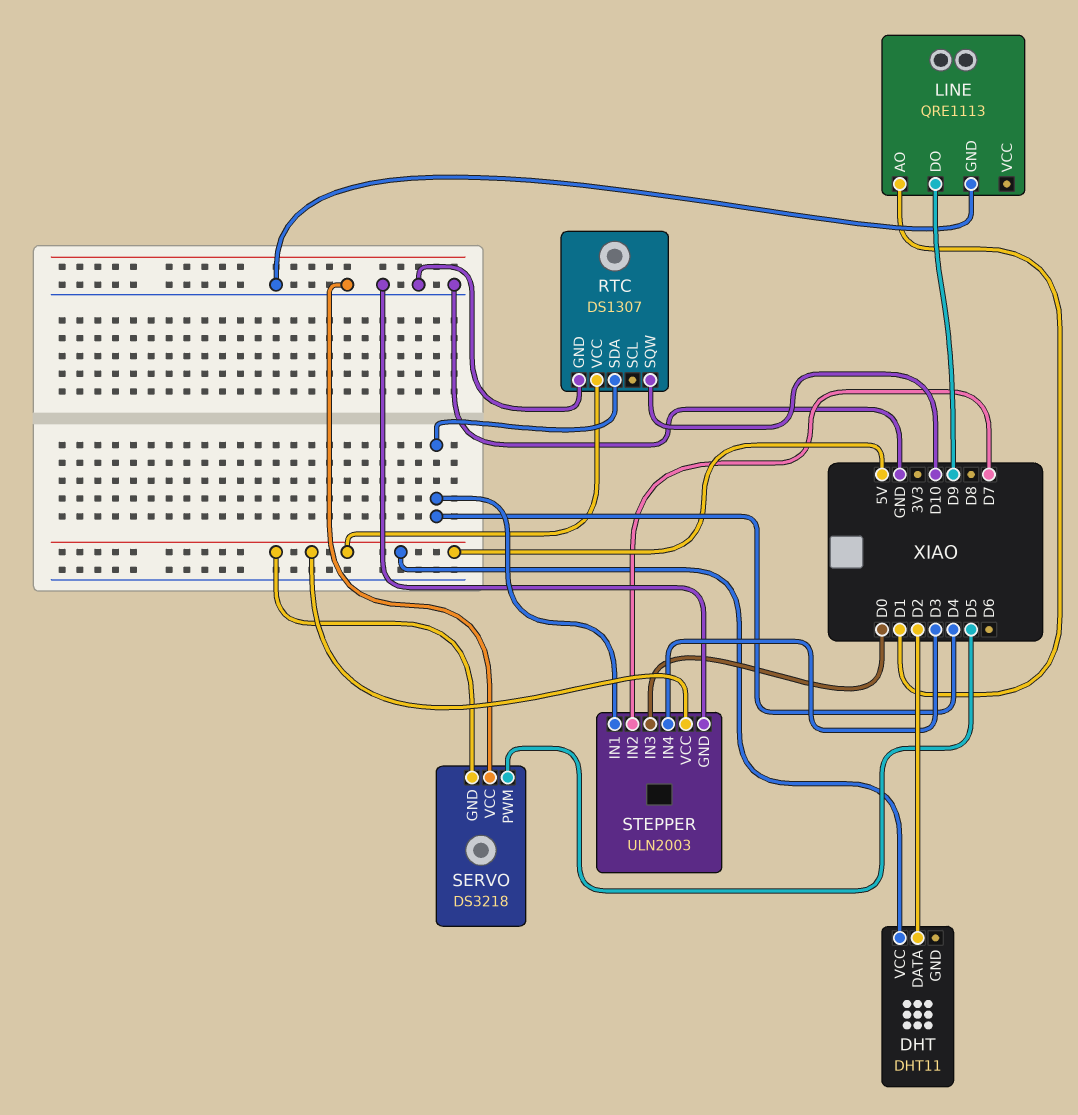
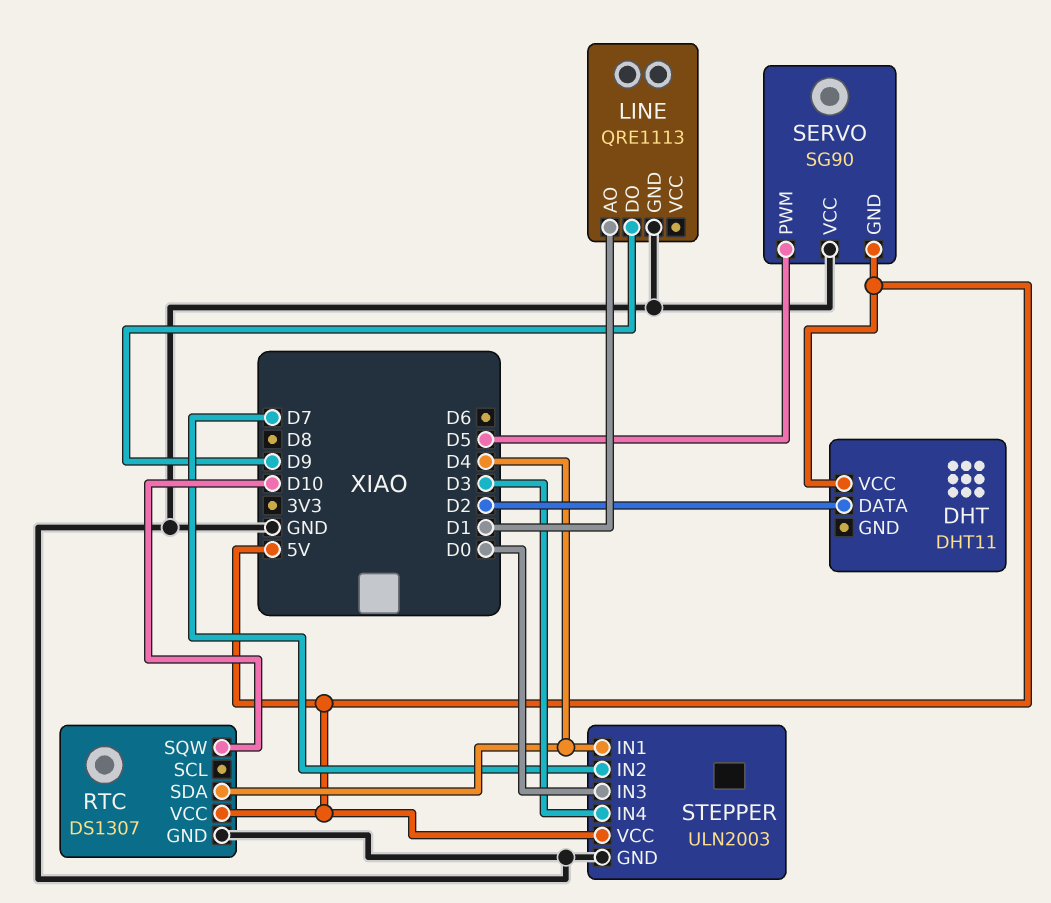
SERVO: DS3218 -> SG90

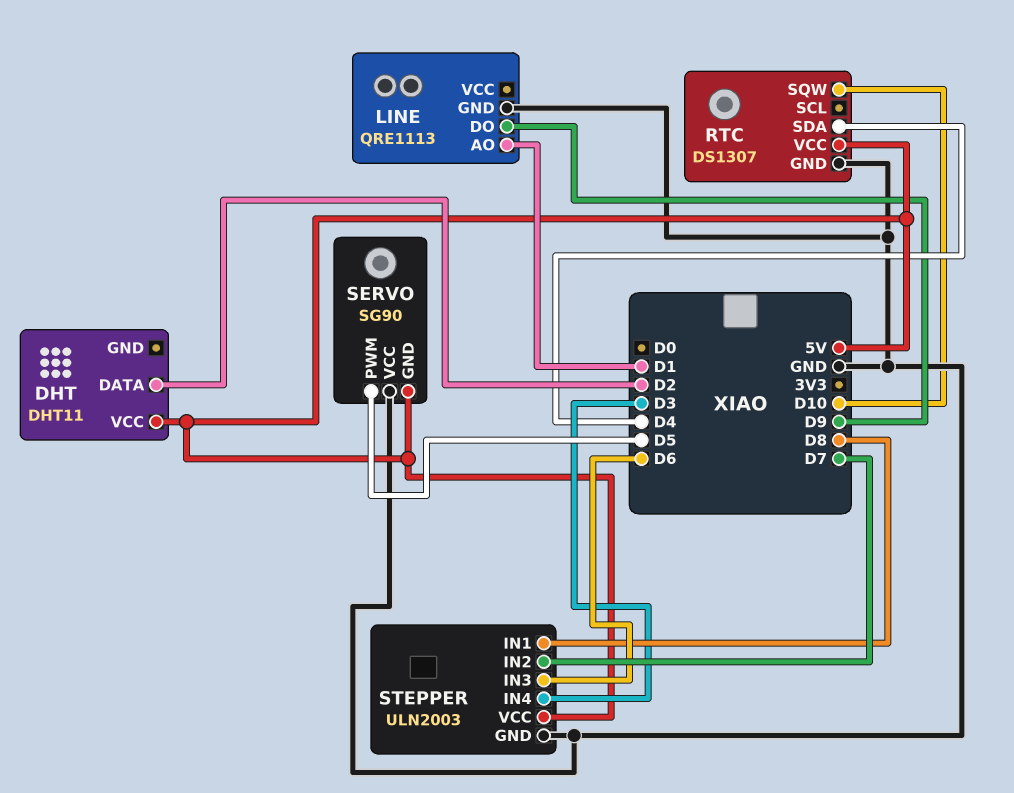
STEPPER pin IN1: D4 -> D8
STEPPER pin IN3: D0 -> D6

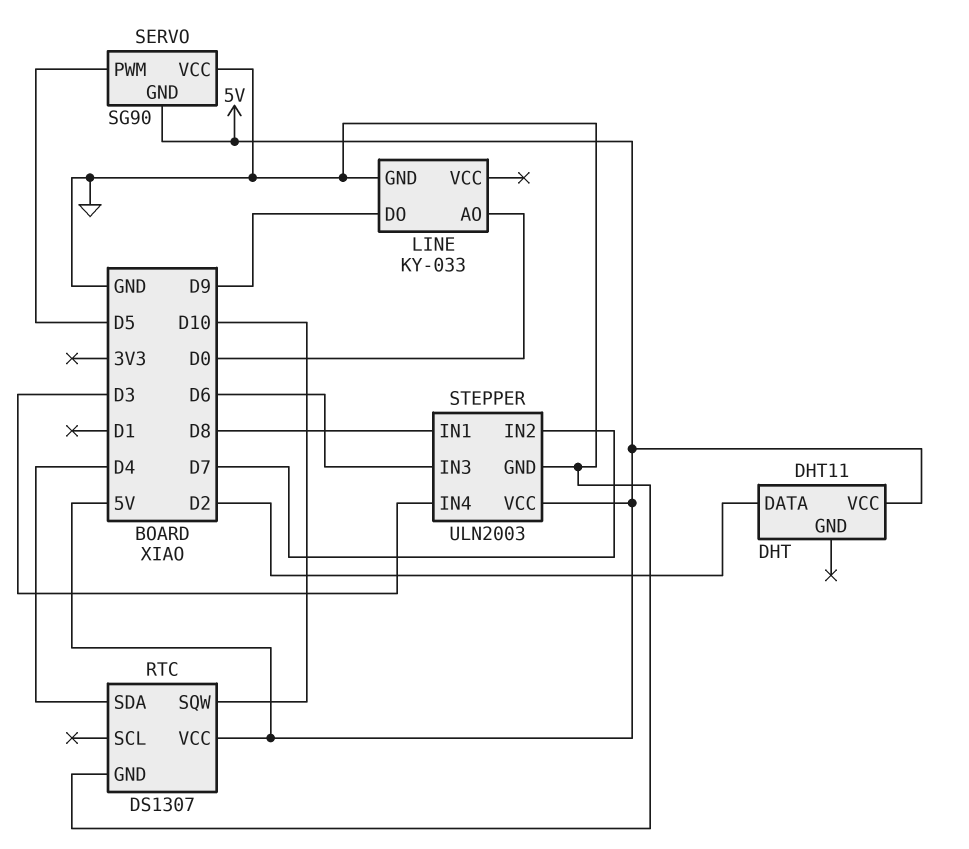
LINE: QRE1113 -> KY-033
LINE pin AO: D1 -> D0

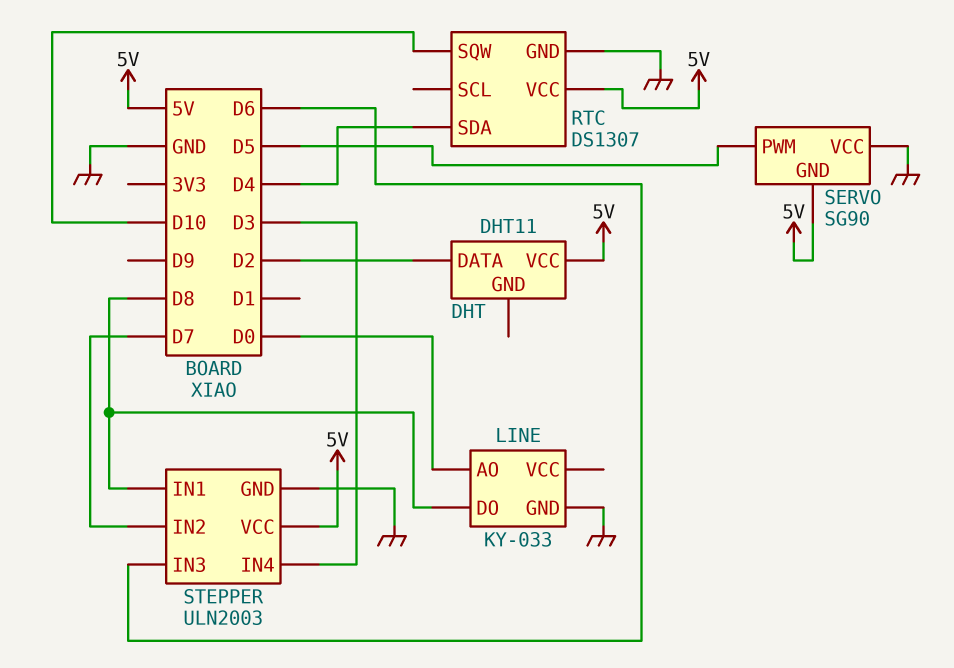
LINE pin DO: D9 -> D8

